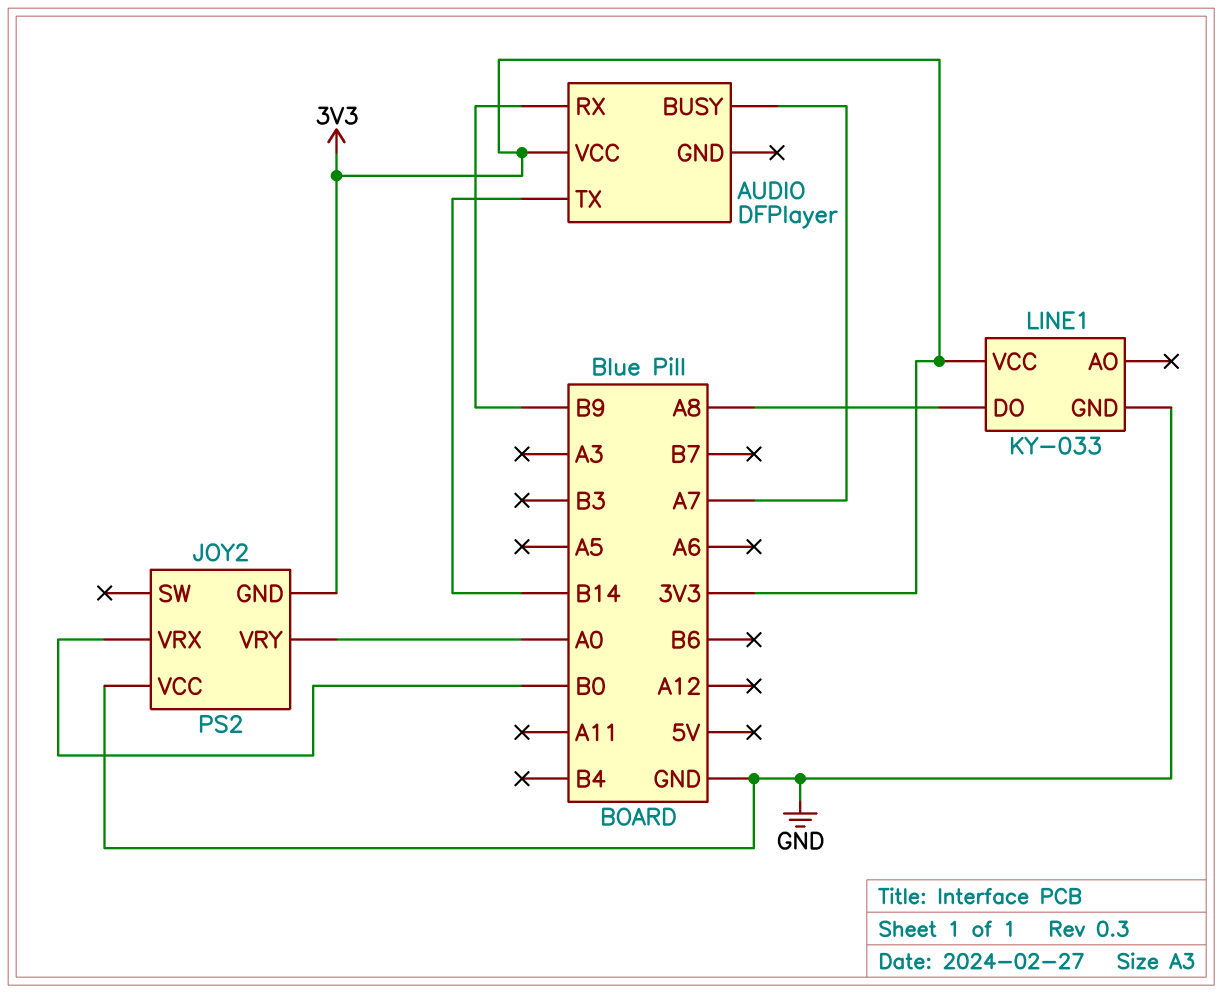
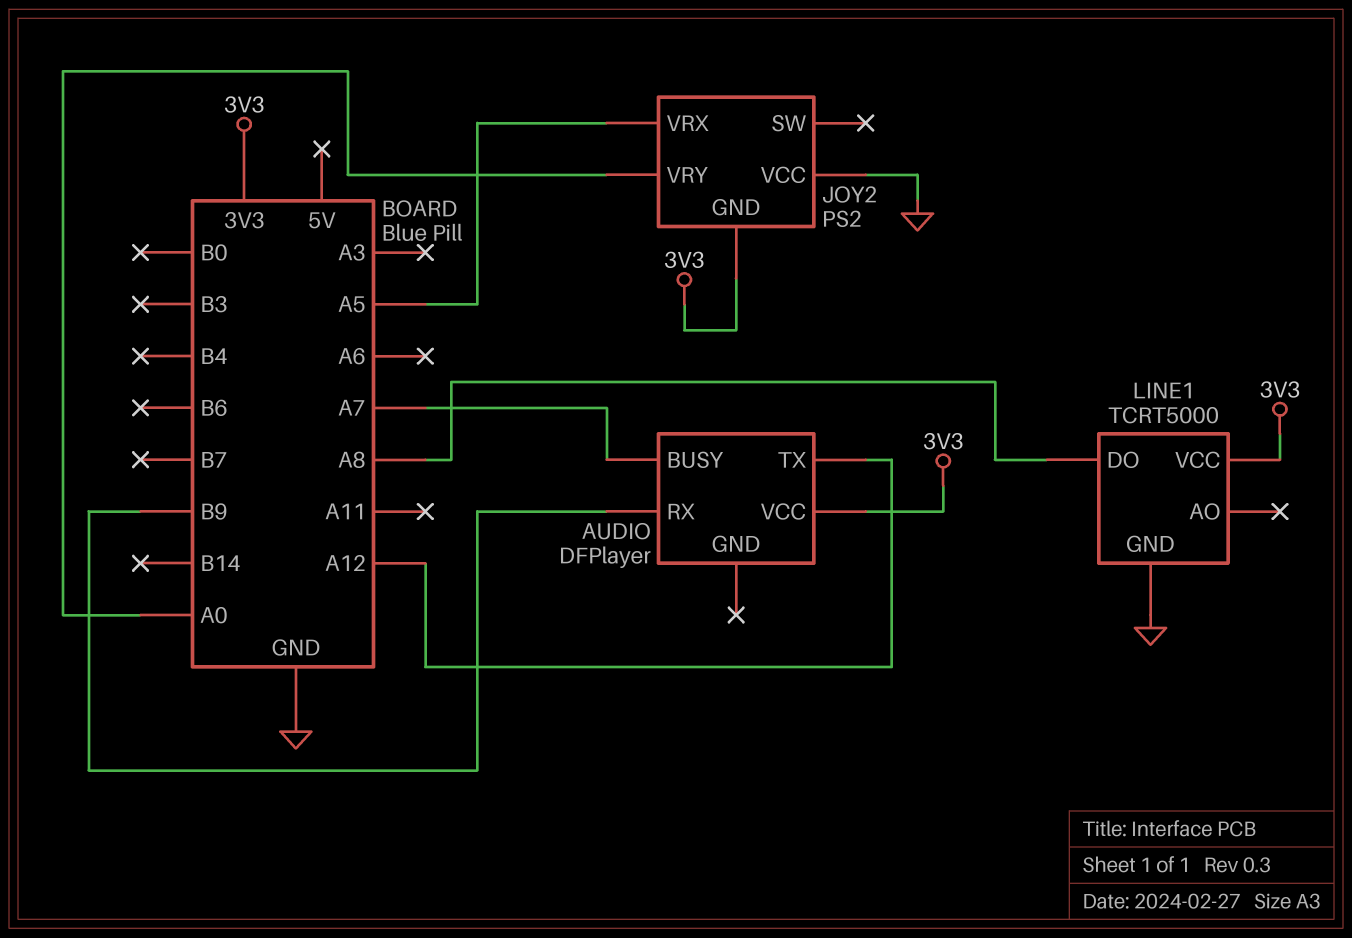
AUDIO pin TX: B14 -> A12
JOY2 pin VRX: B0 -> A5
LINE1: KY-033 -> TCRT5000

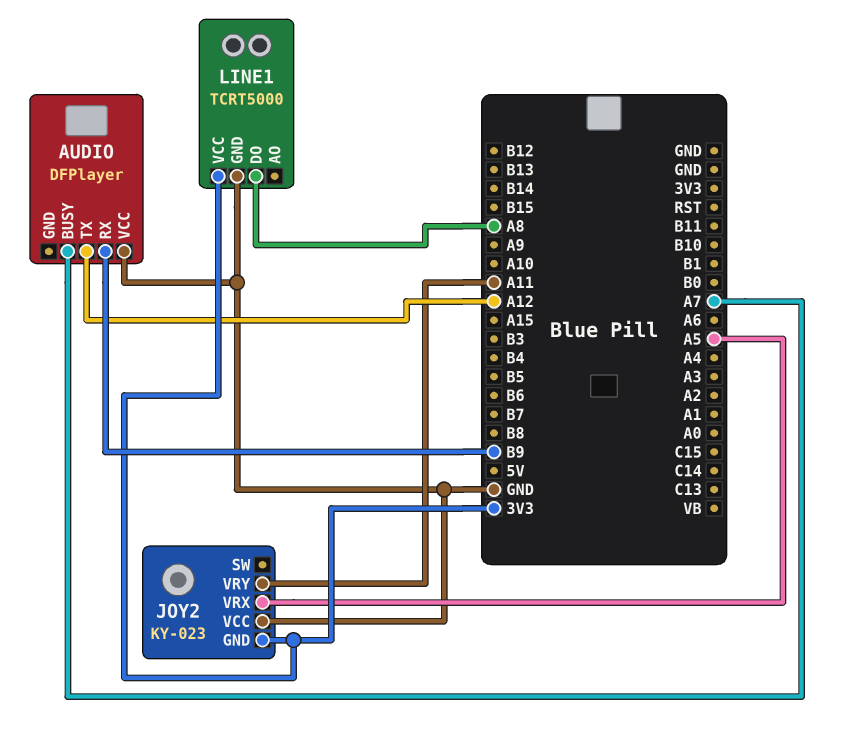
AUDIO pin VCC: 3V3 -> GND
JOY2: PS2 -> KY-023
JOY2 pin VRY: A0 -> A11

